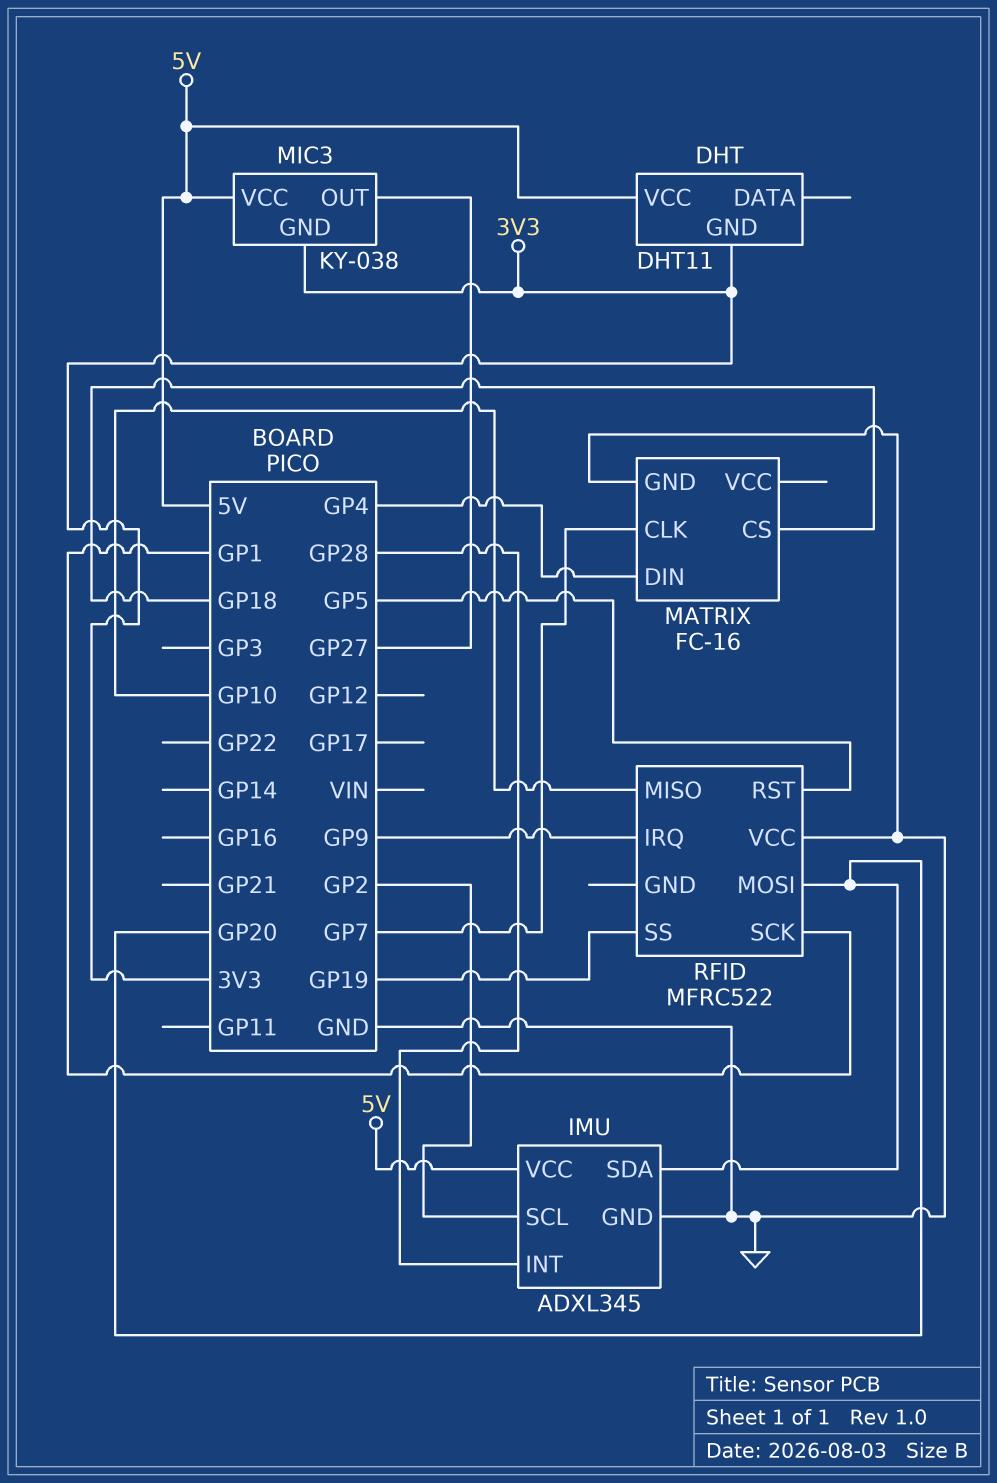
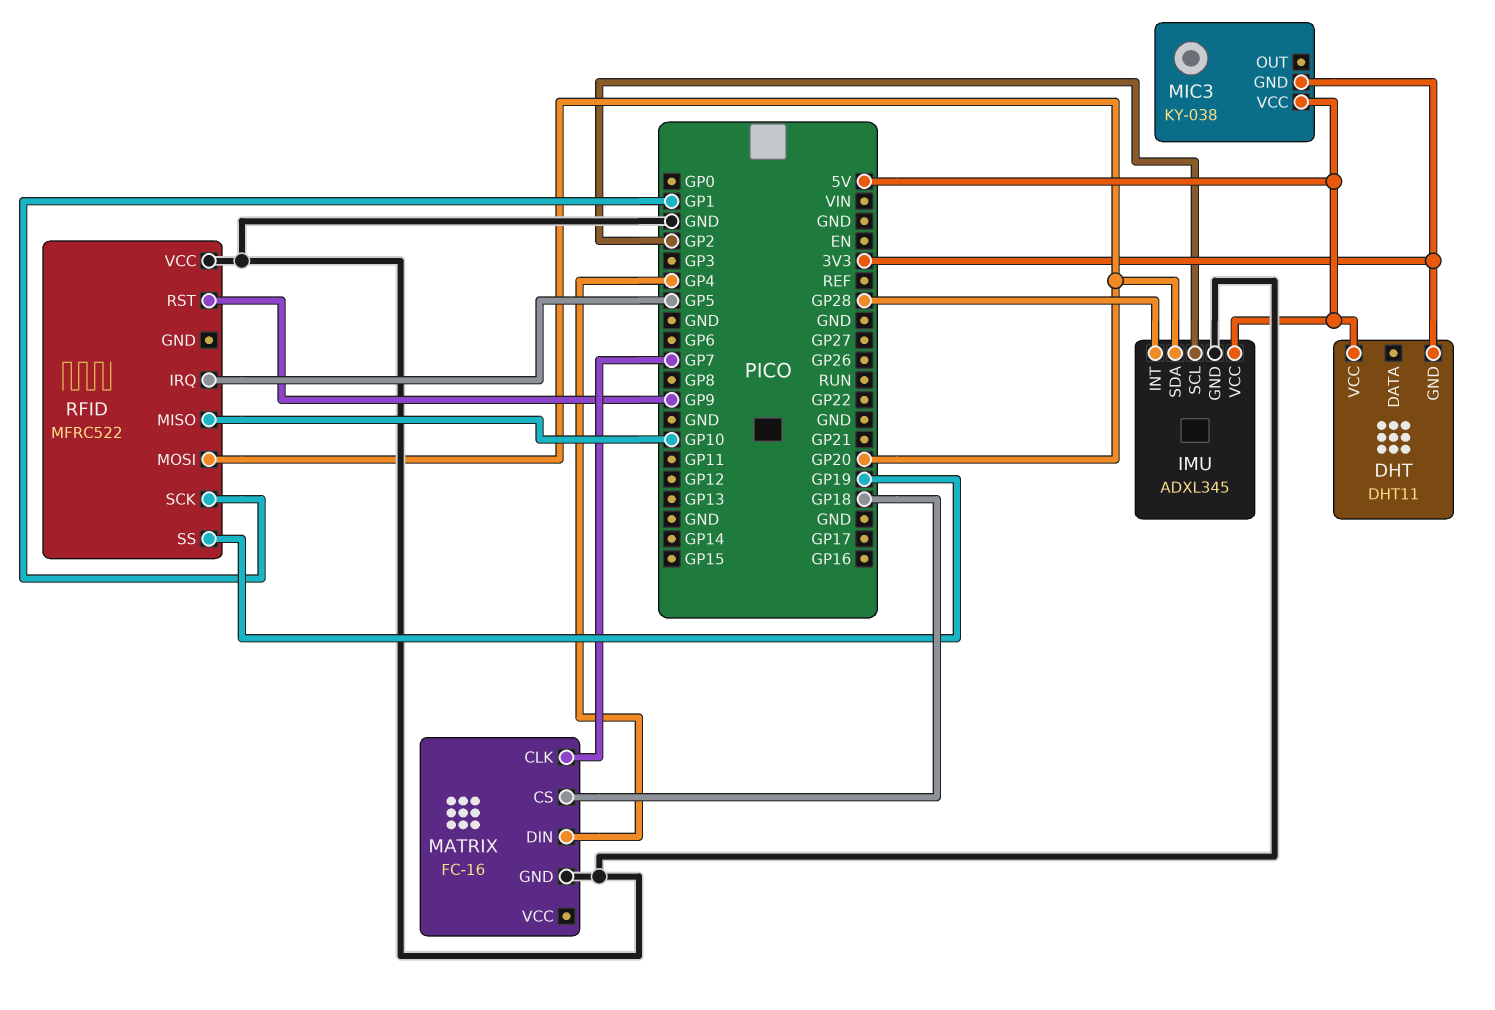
MIC3 pin OUT: GP27 -> none
RFID pin IRQ: GP9 -> GP5
RFID pin RST: GP5 -> GP9

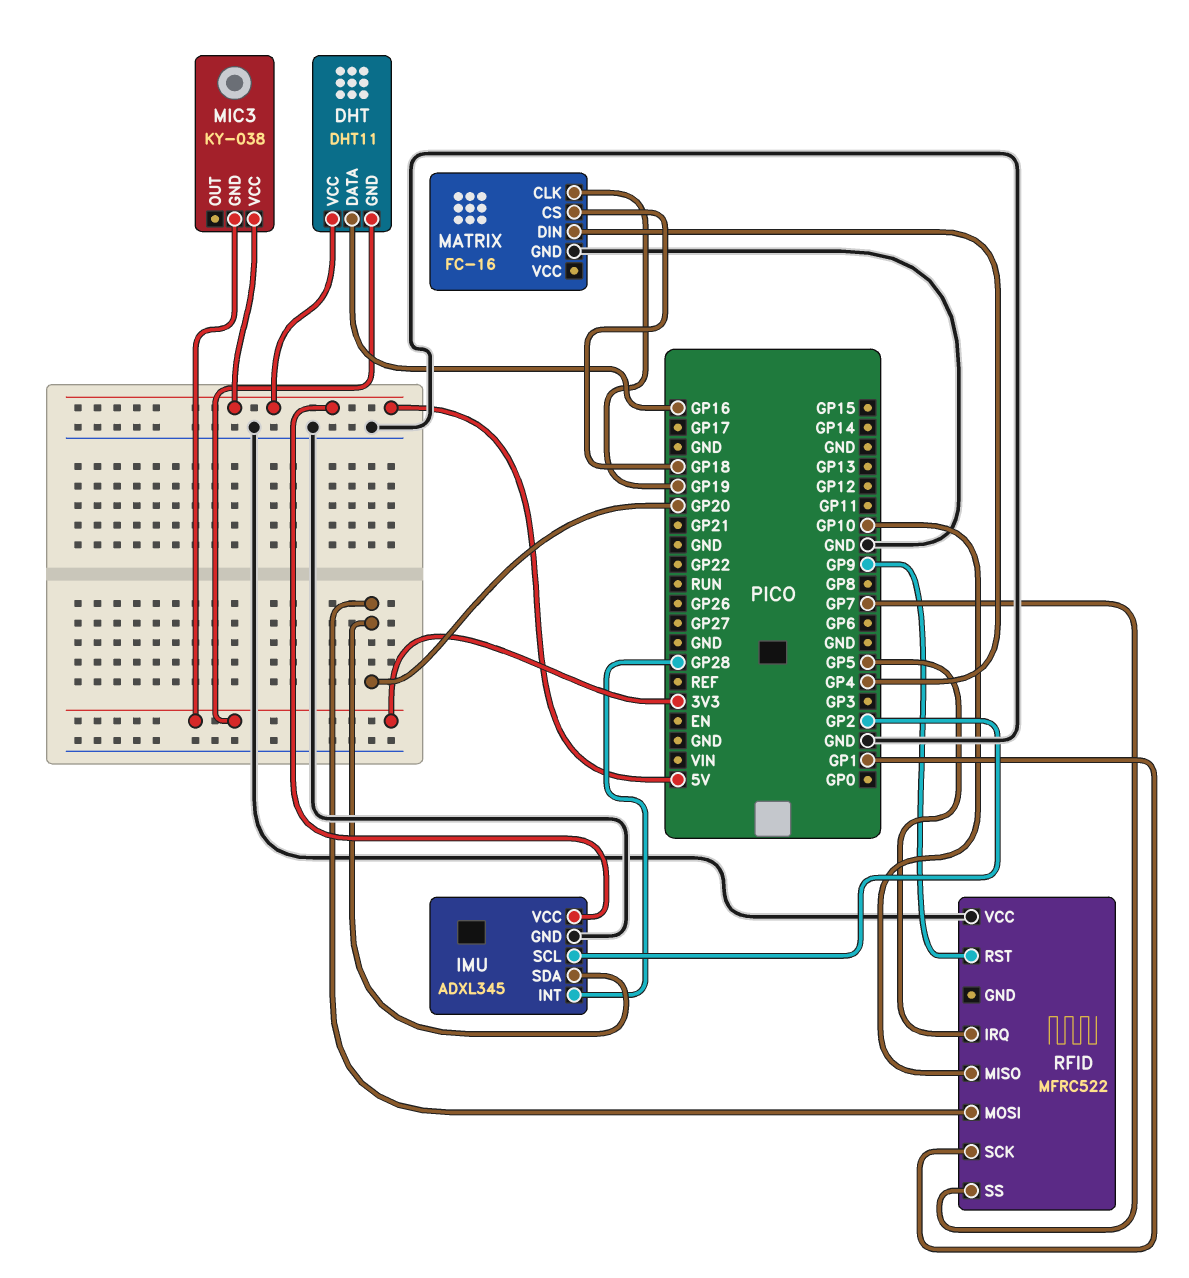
DHT pin DATA: none -> GP16
MATRIX pin CLK: GP7 -> GP19
RFID pin SS: GP19 -> GP7

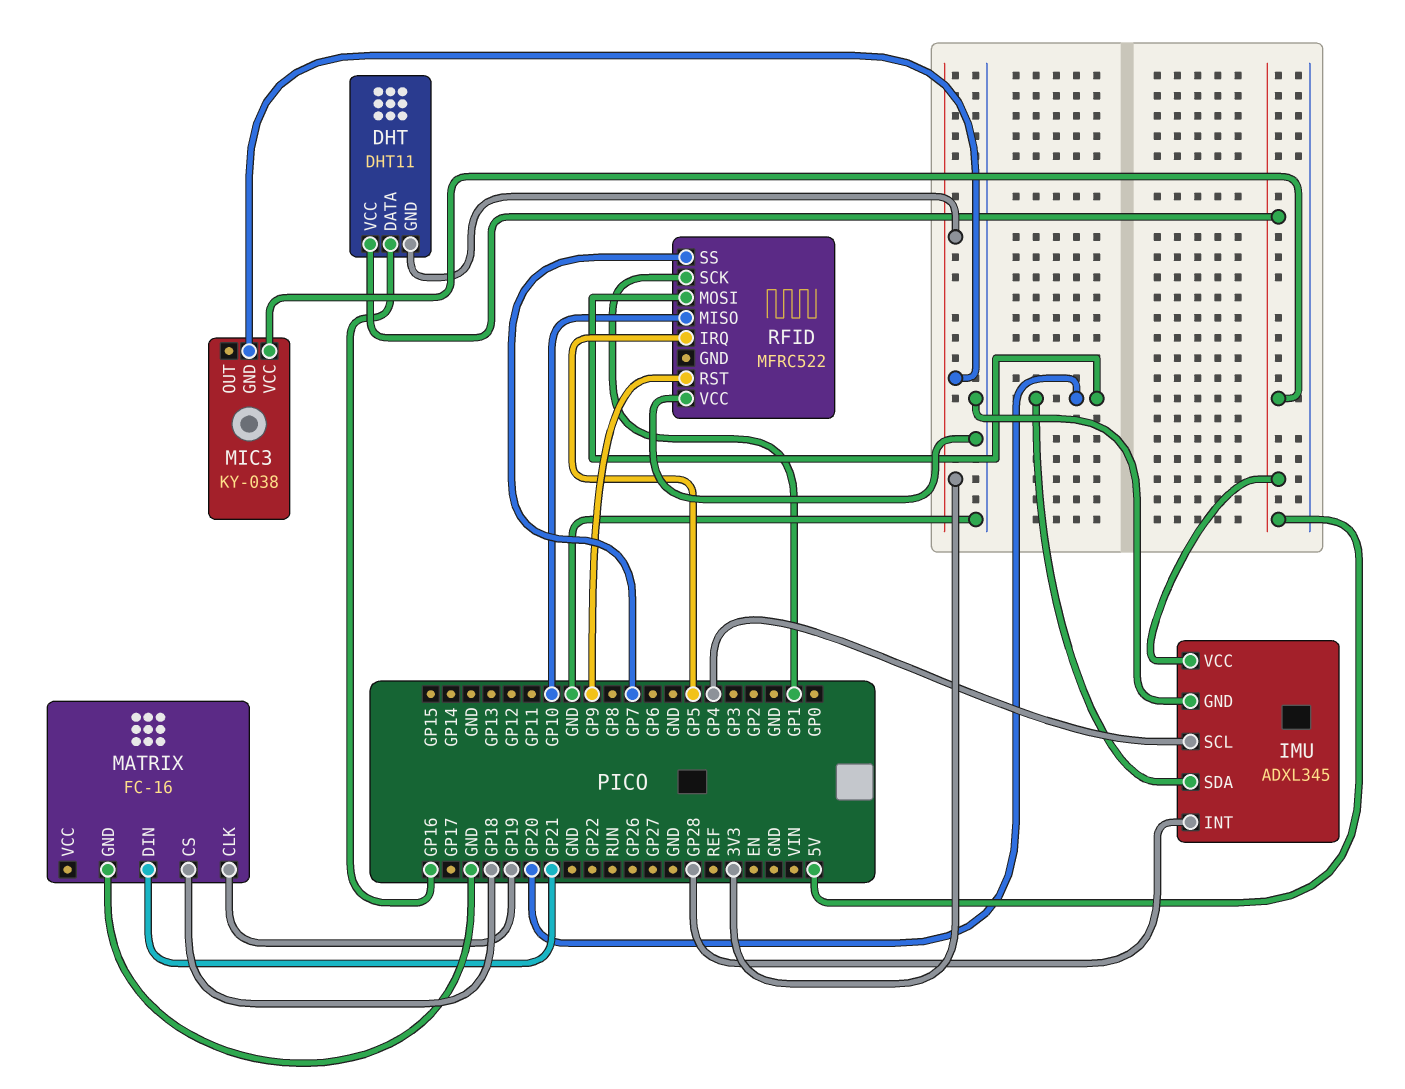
IMU pin SCL: GP2 -> GP4
MATRIX pin DIN: GP4 -> GP21

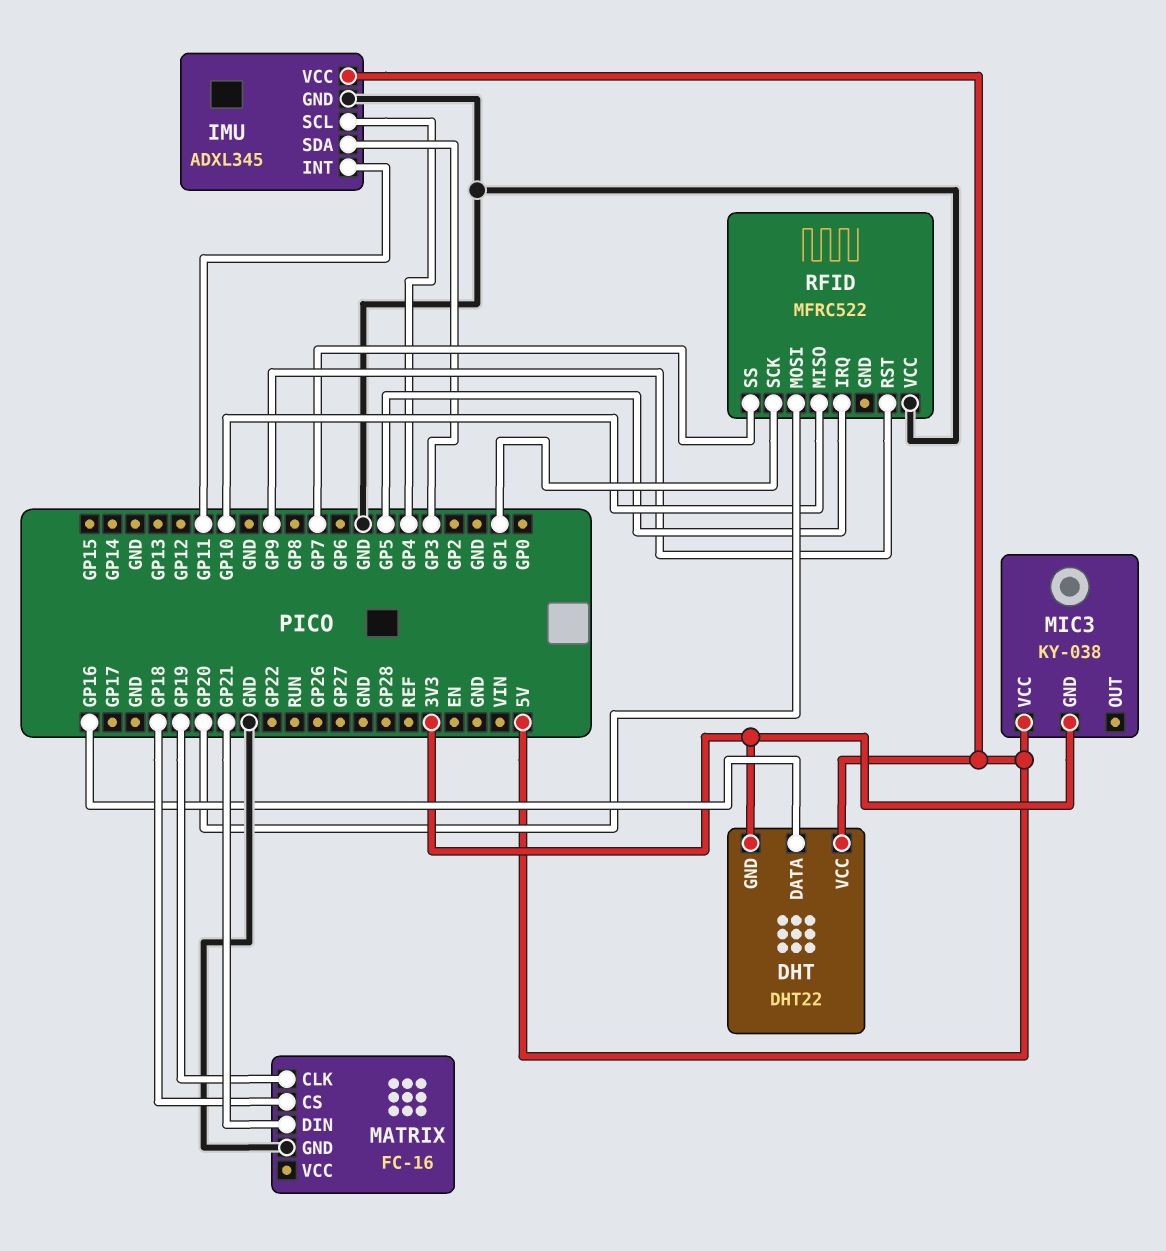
DHT: DHT11 -> DHT22
IMU pin INT: GP28 -> GP11
IMU pin SDA: GP20 -> GP3

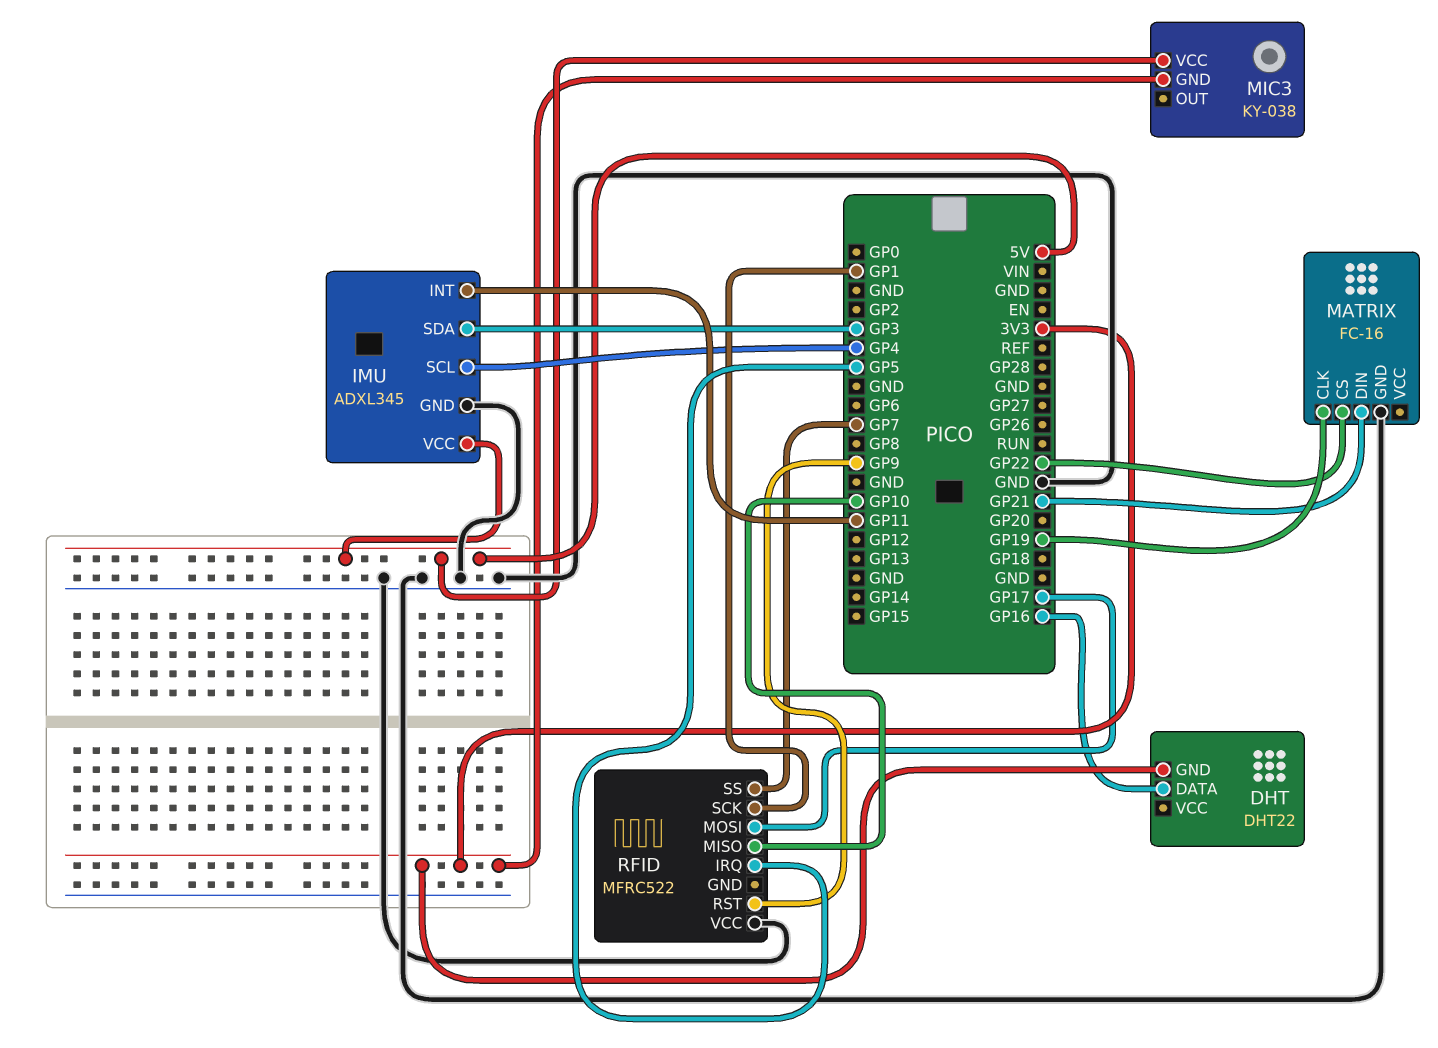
DHT pin VCC: 5V -> none
MATRIX pin CS: GP18 -> GP22
RFID pin MOSI: GP20 -> GP17

